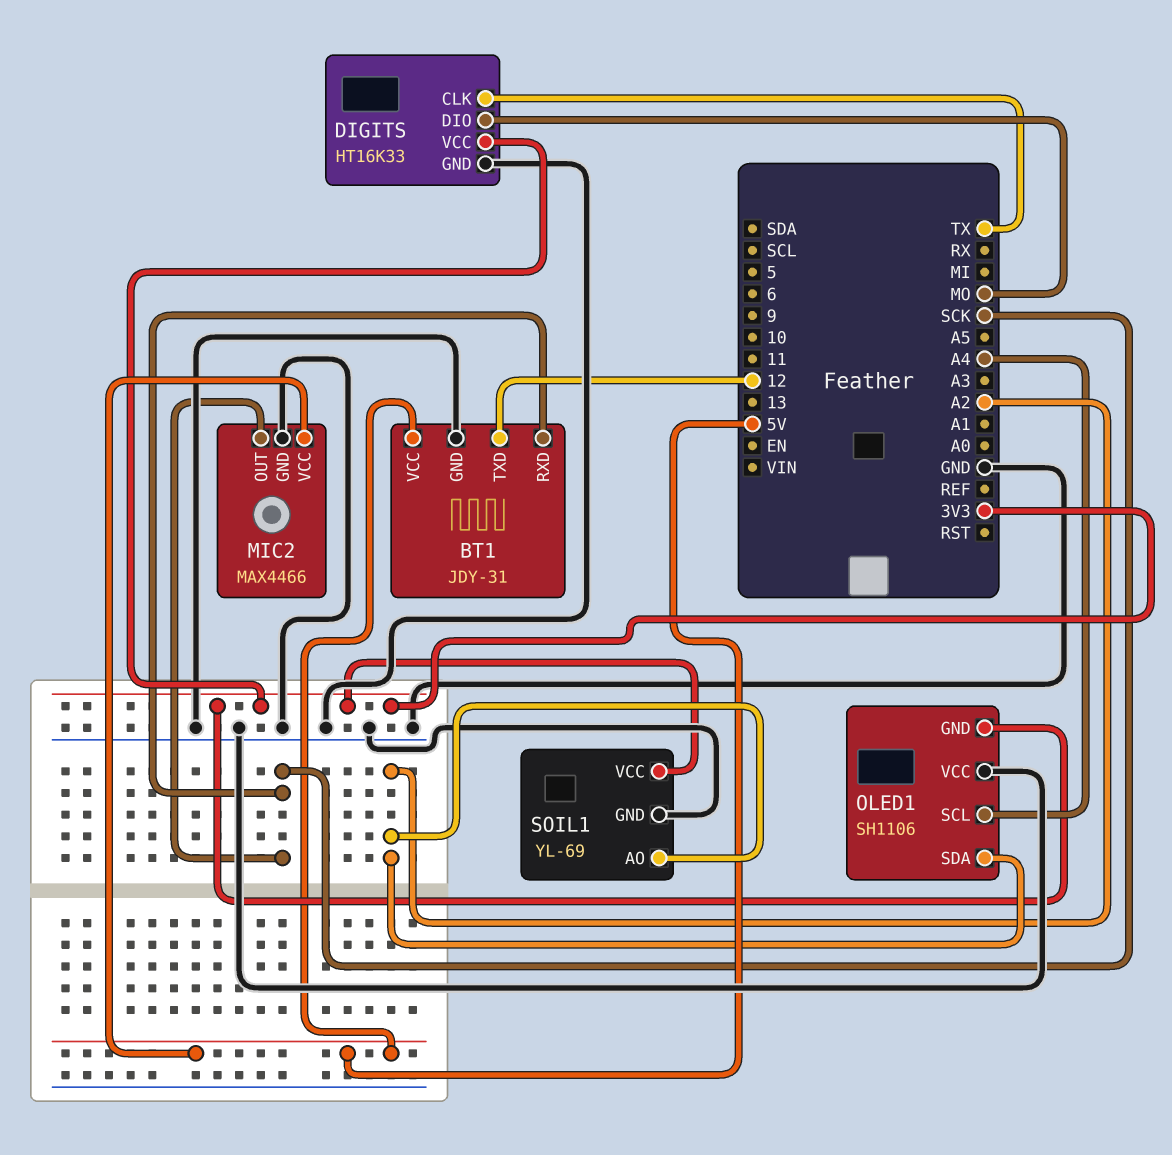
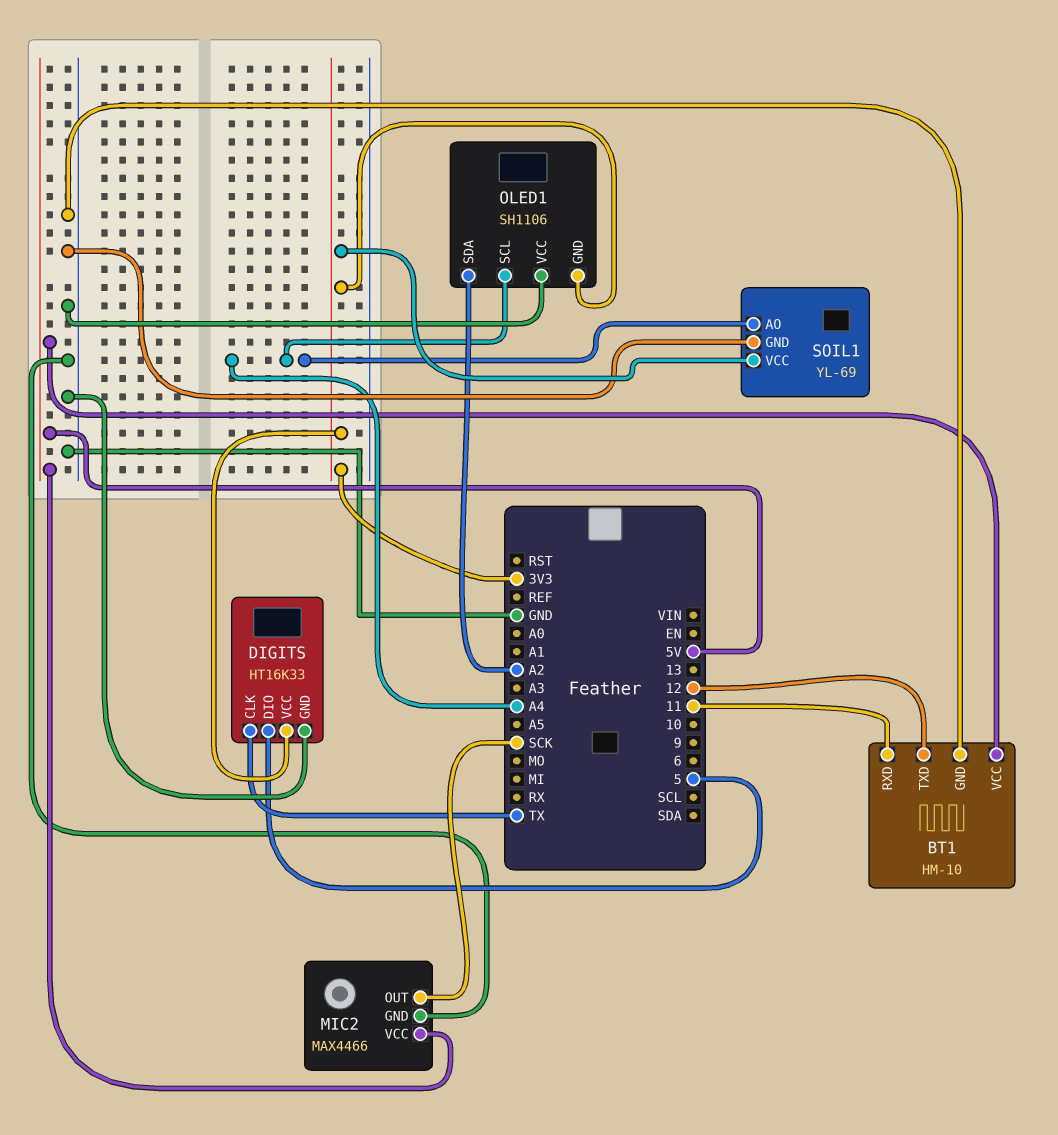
BT1: JDY-31 -> HM-10
BT1 pin RXD: SCK -> 11
DIGITS pin DIO: MO -> 5
SOIL1 pin AO: A2 -> A4

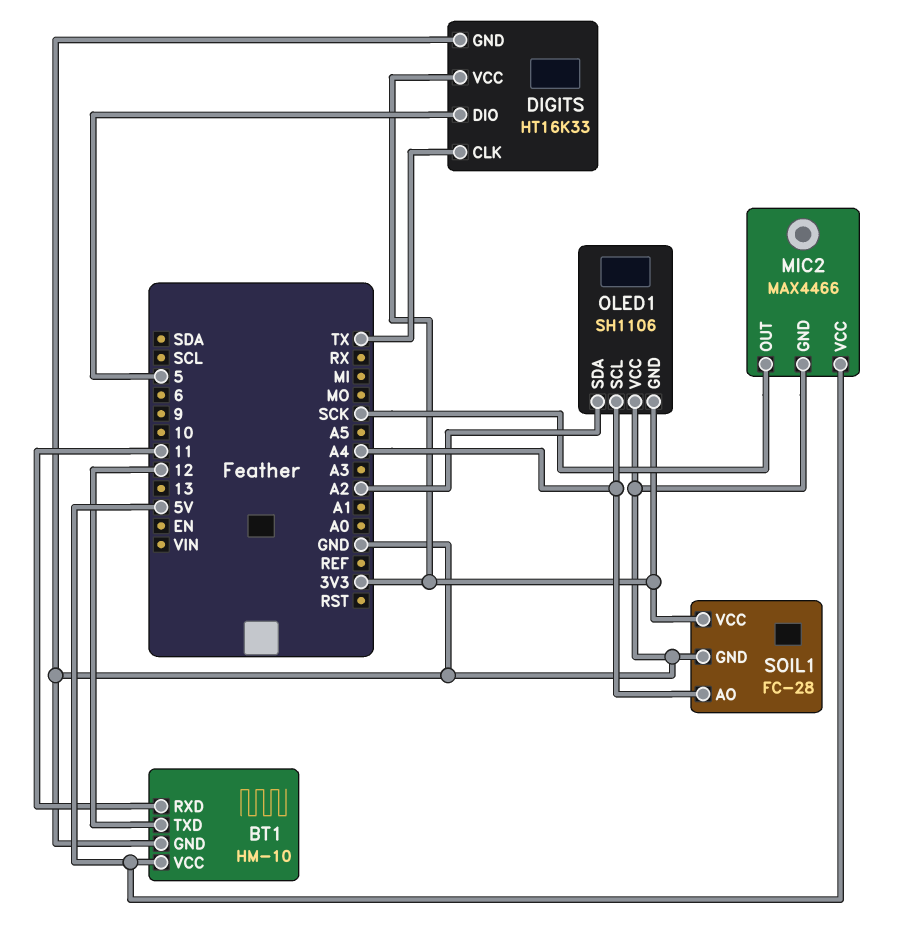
SOIL1: YL-69 -> FC-28

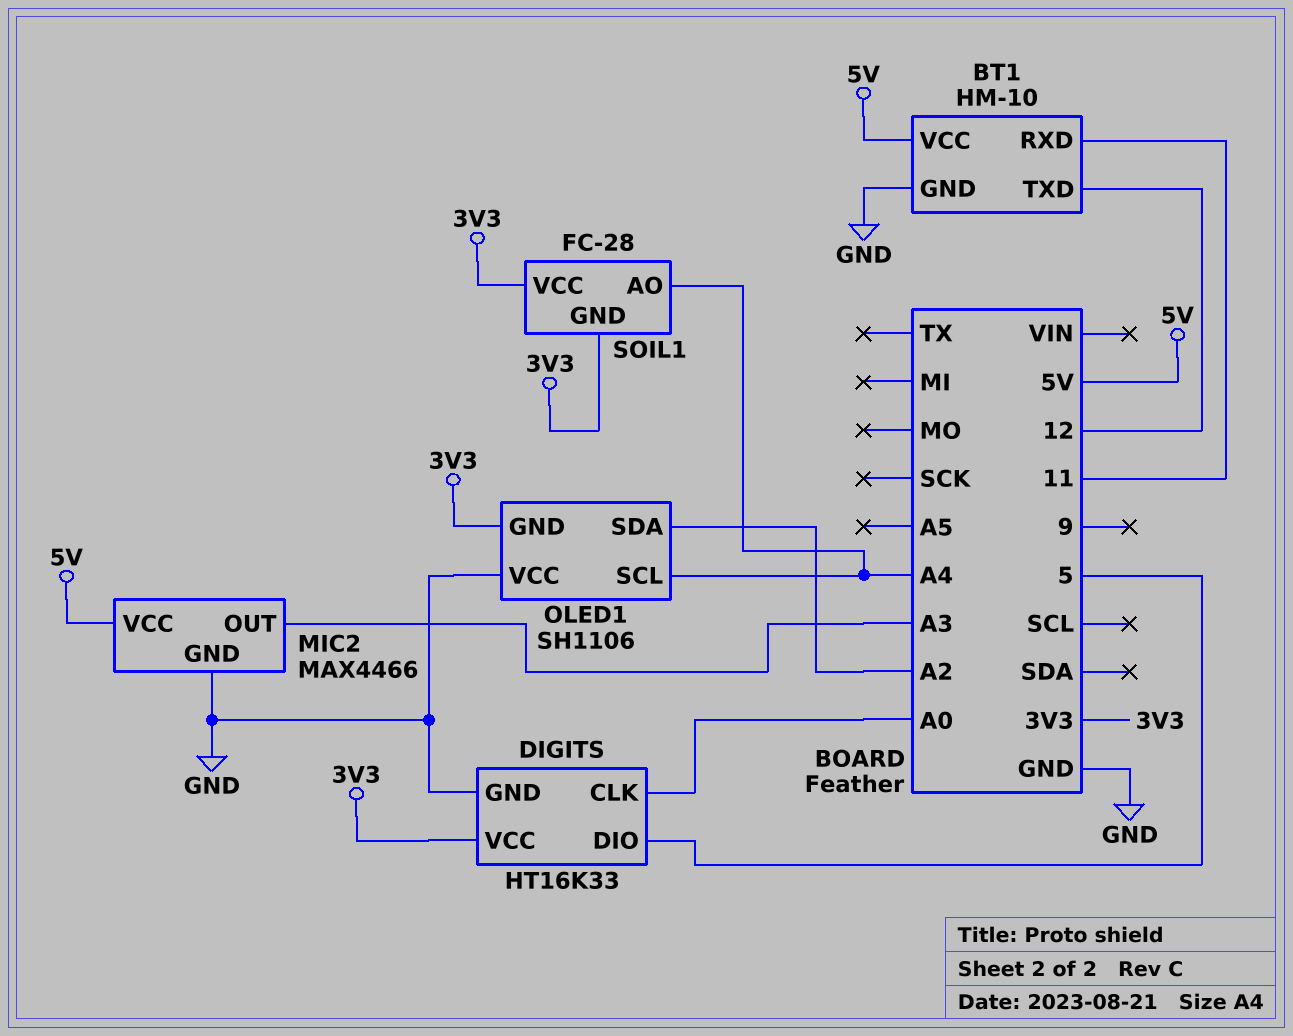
DIGITS pin CLK: TX -> A0
MIC2 pin OUT: SCK -> A3
SOIL1 pin GND: GND -> 3V3

